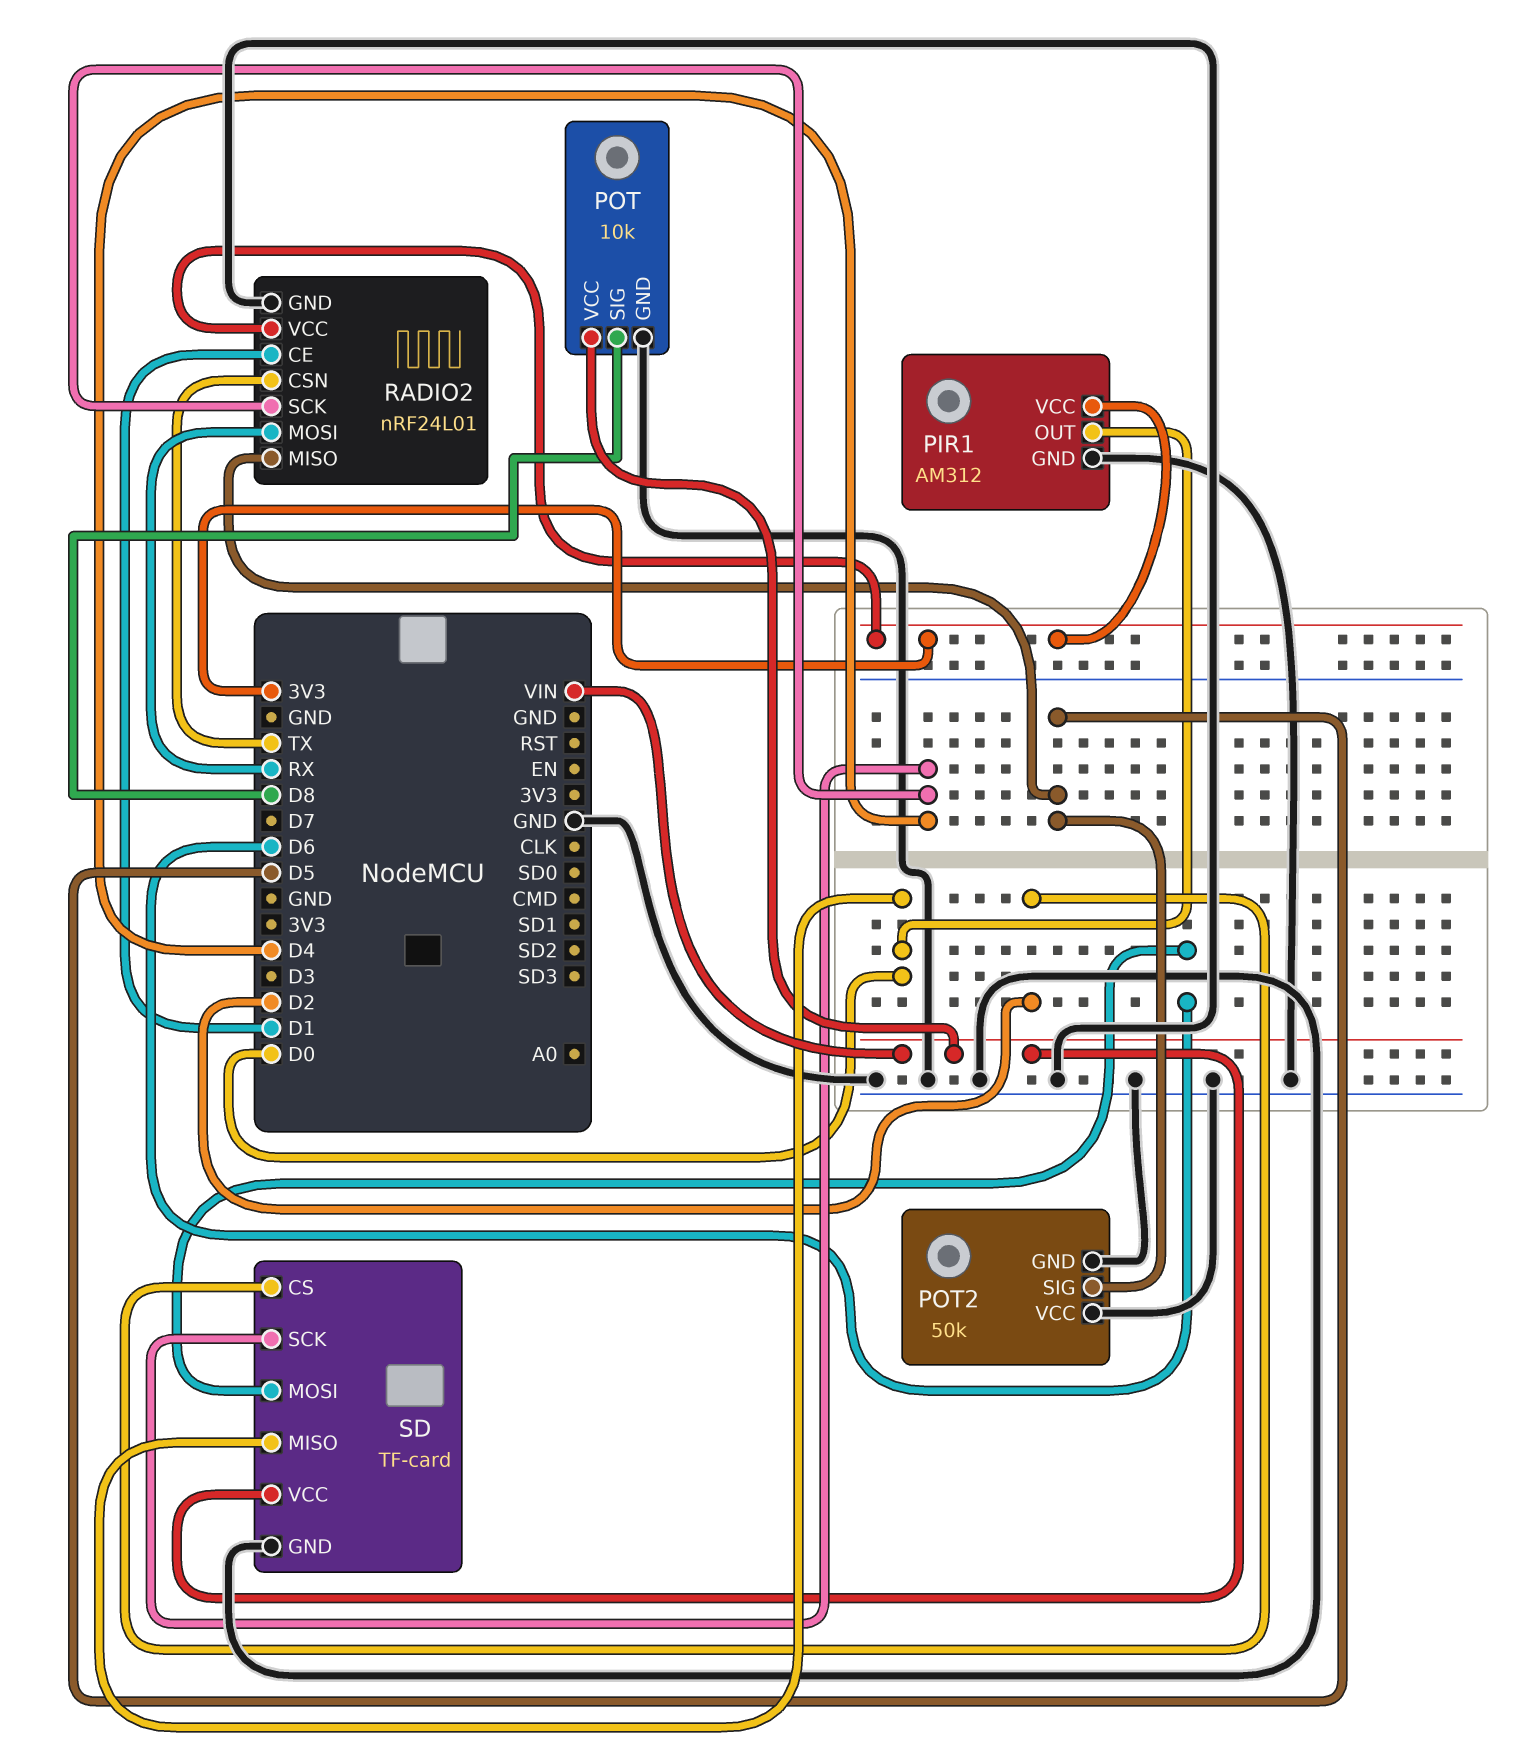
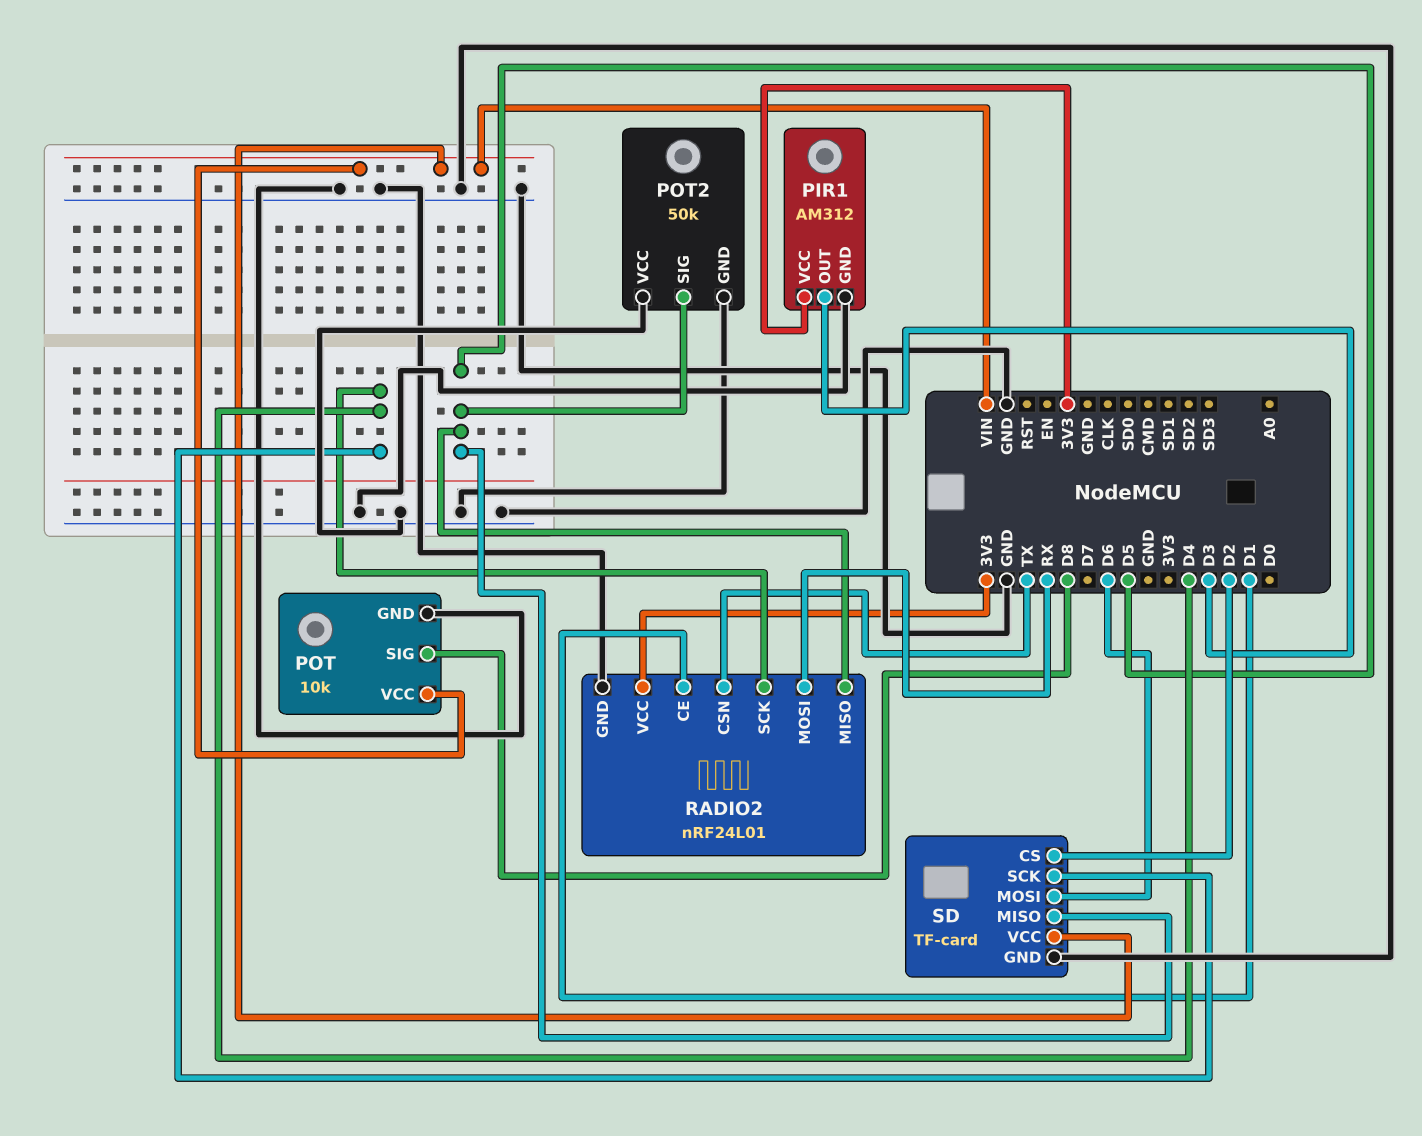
PIR1 pin OUT: D0 -> D3
SD pin MISO: D0 -> D5

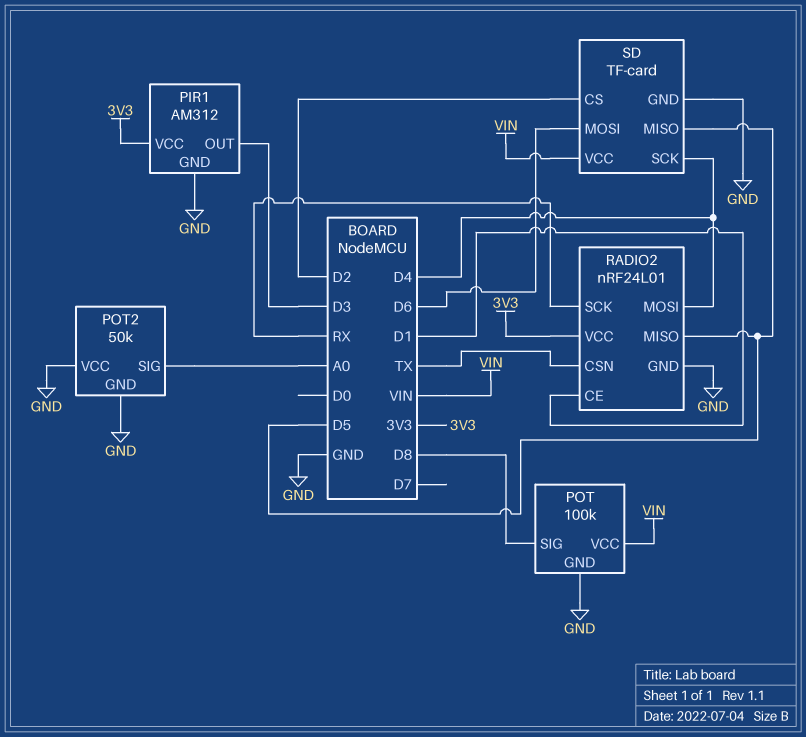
POT: 10k -> 100k
POT2 pin SIG: D5 -> A0
RADIO2 pin MOSI: RX -> D4
RADIO2 pin SCK: D4 -> RX

